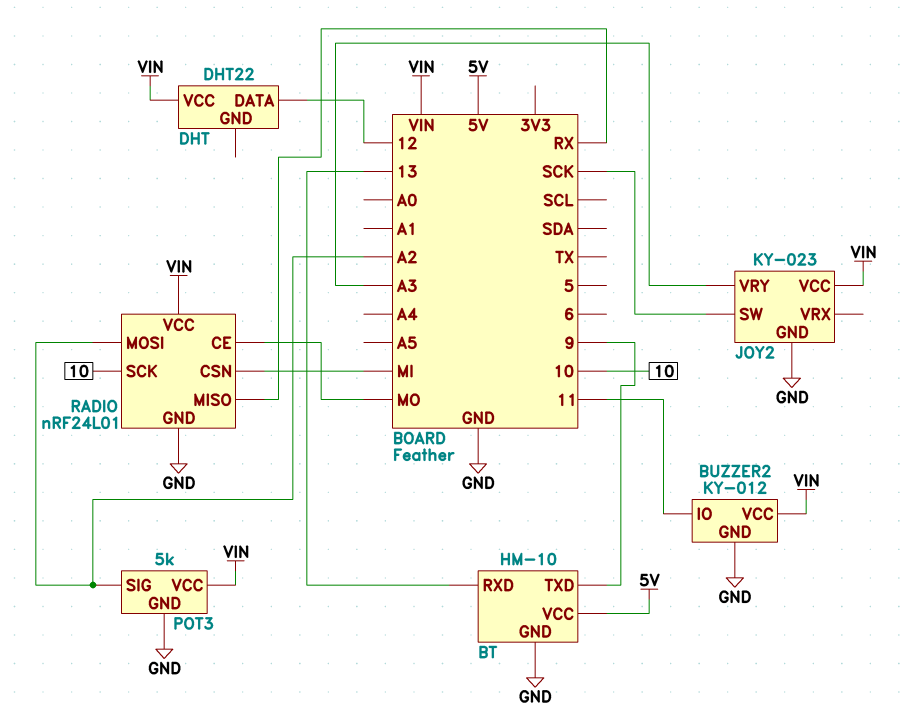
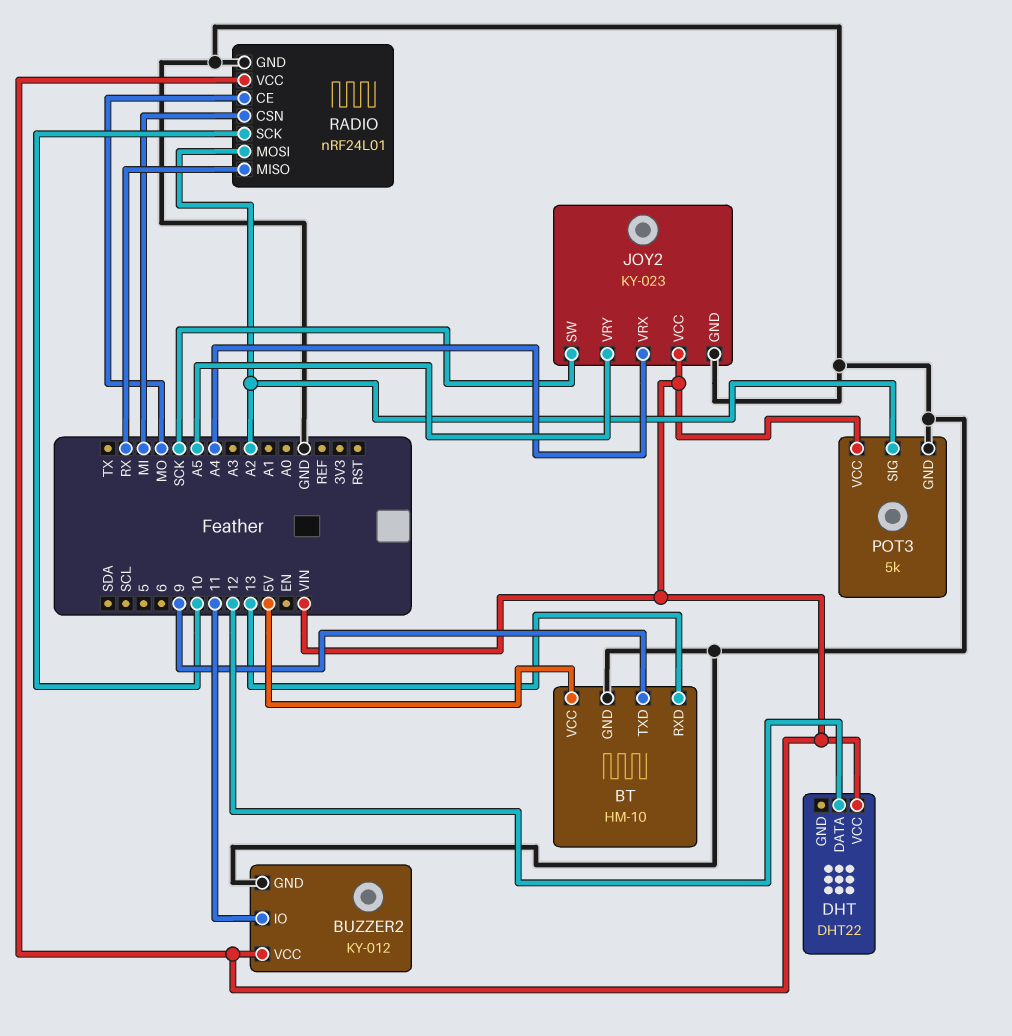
JOY2 pin VRX: none -> A4
JOY2 pin VRY: A3 -> A5

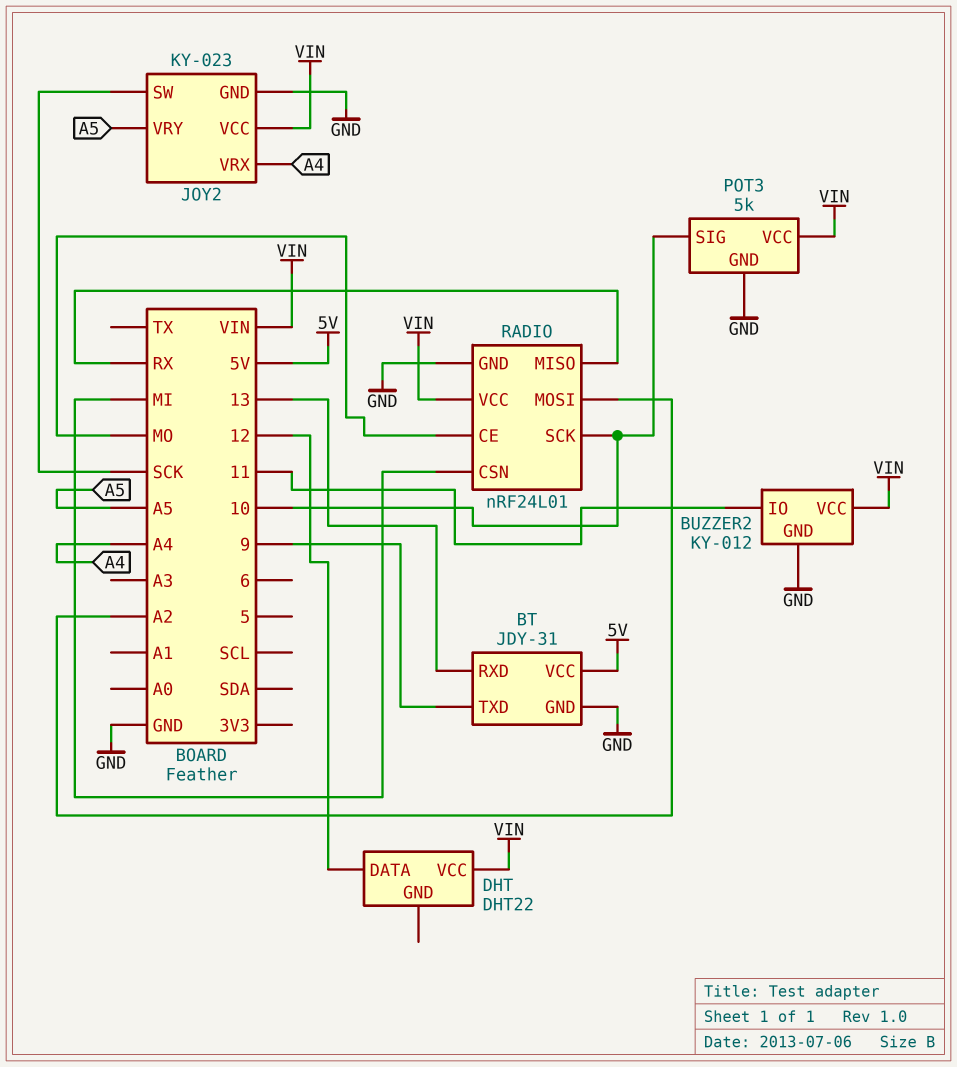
BT: HM-10 -> JDY-31
POT3 pin SIG: A2 -> 10

